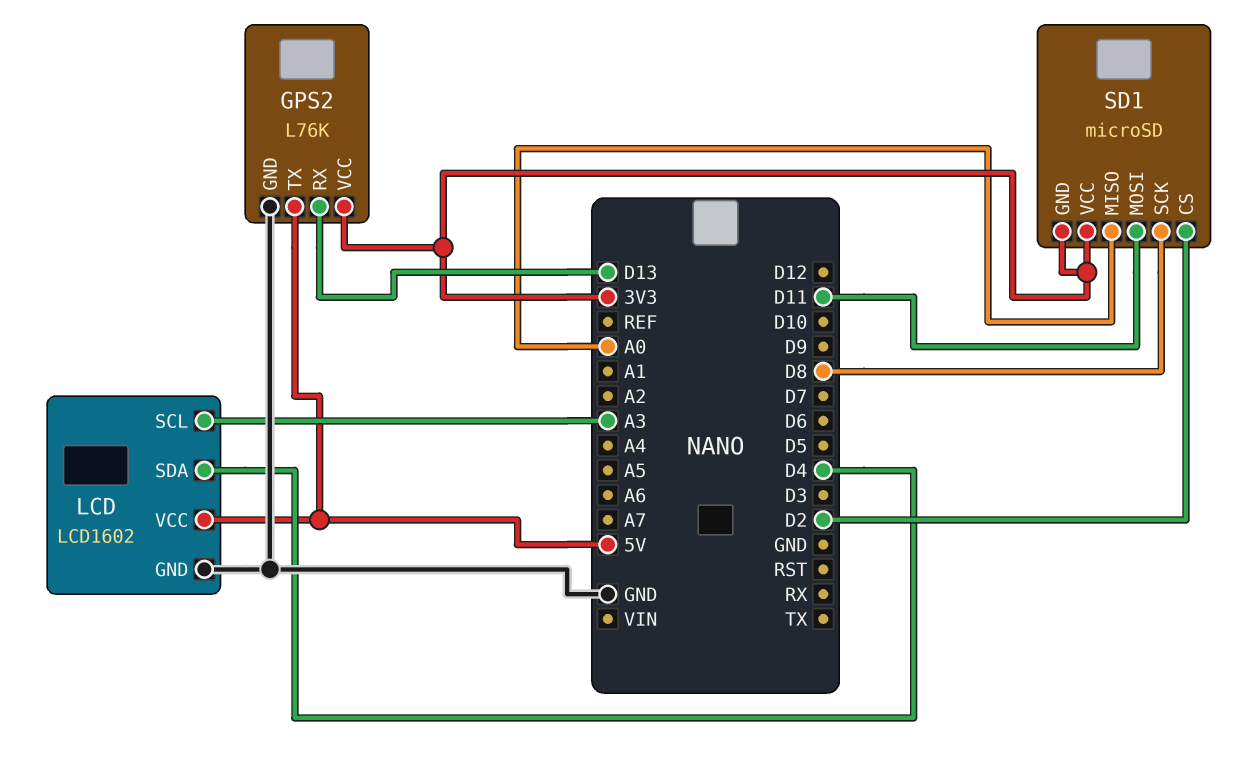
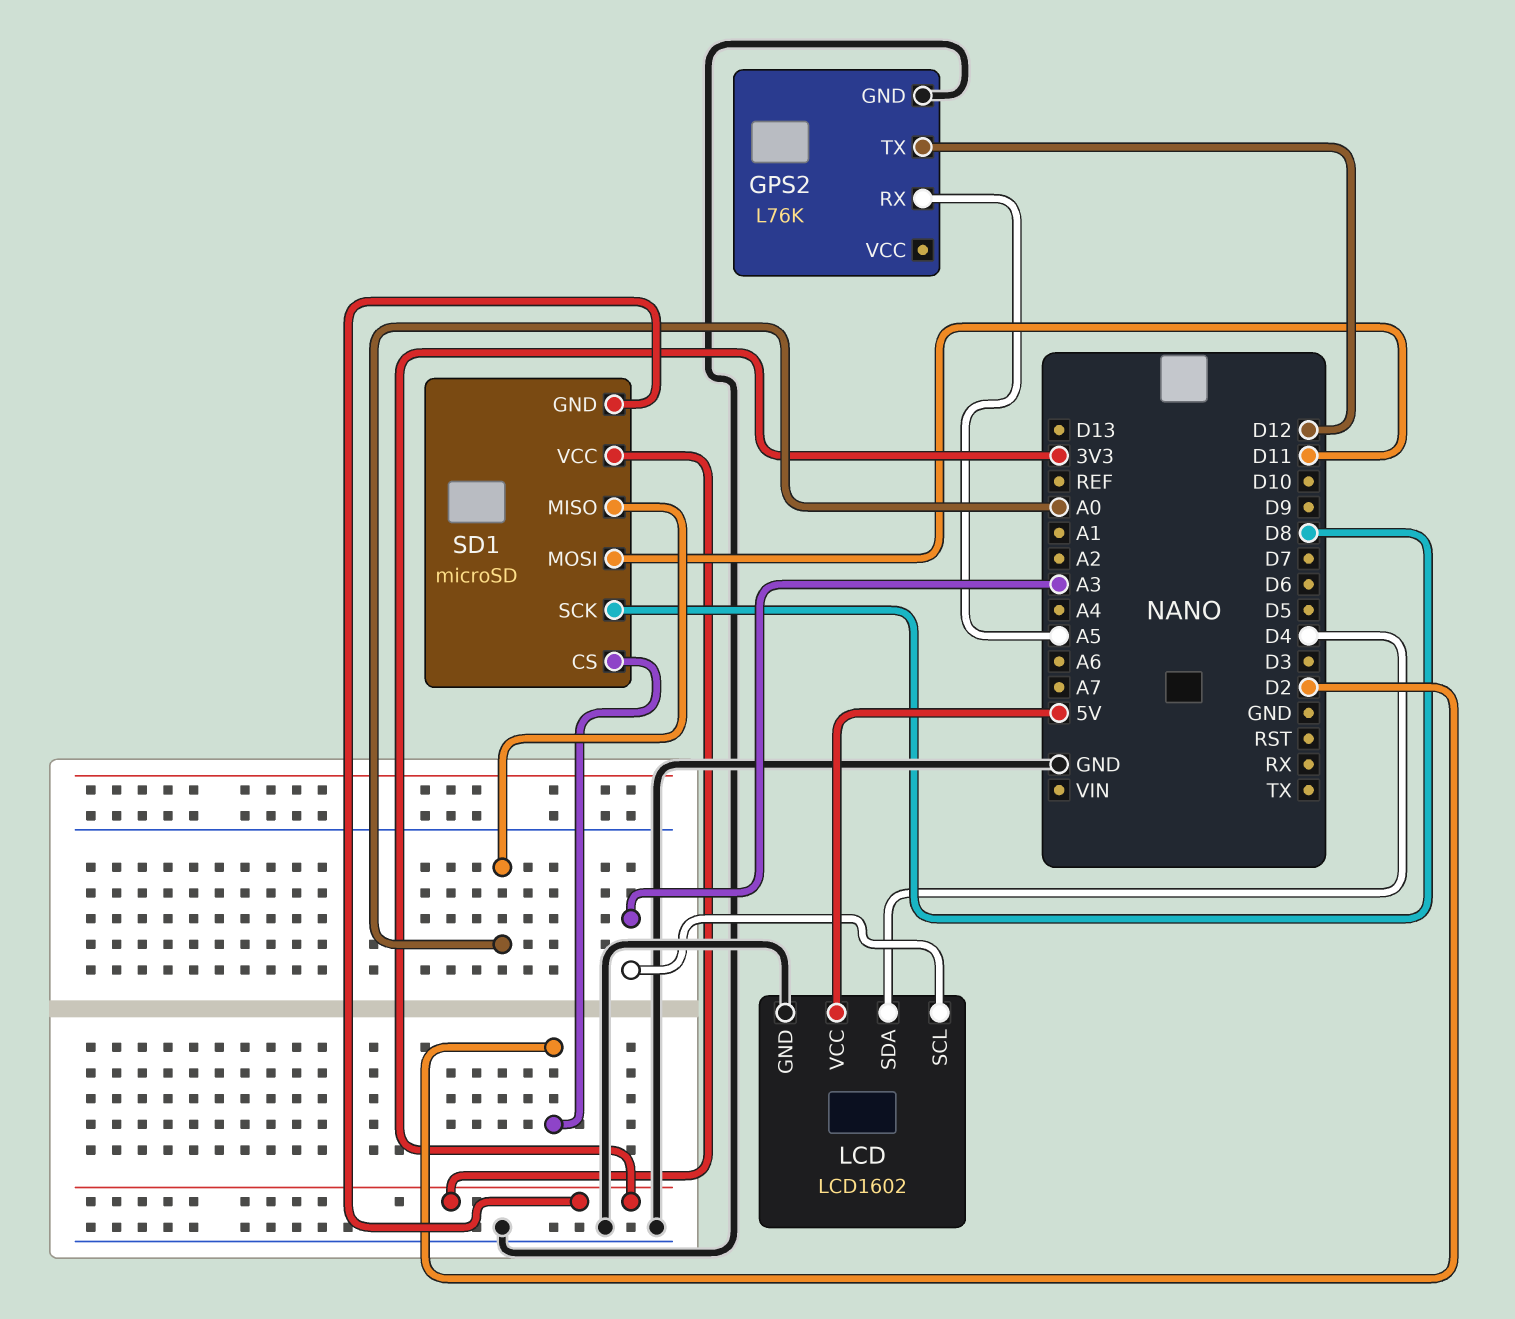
GPS2 pin RX: D13 -> A5
GPS2 pin TX: 5V -> D12
GPS2 pin VCC: 3V3 -> none

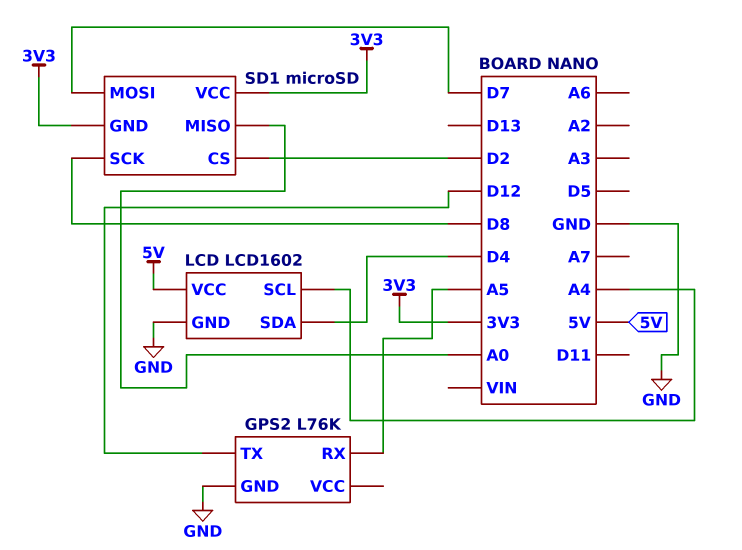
LCD pin SCL: A3 -> A4
SD1 pin MOSI: D11 -> D7

